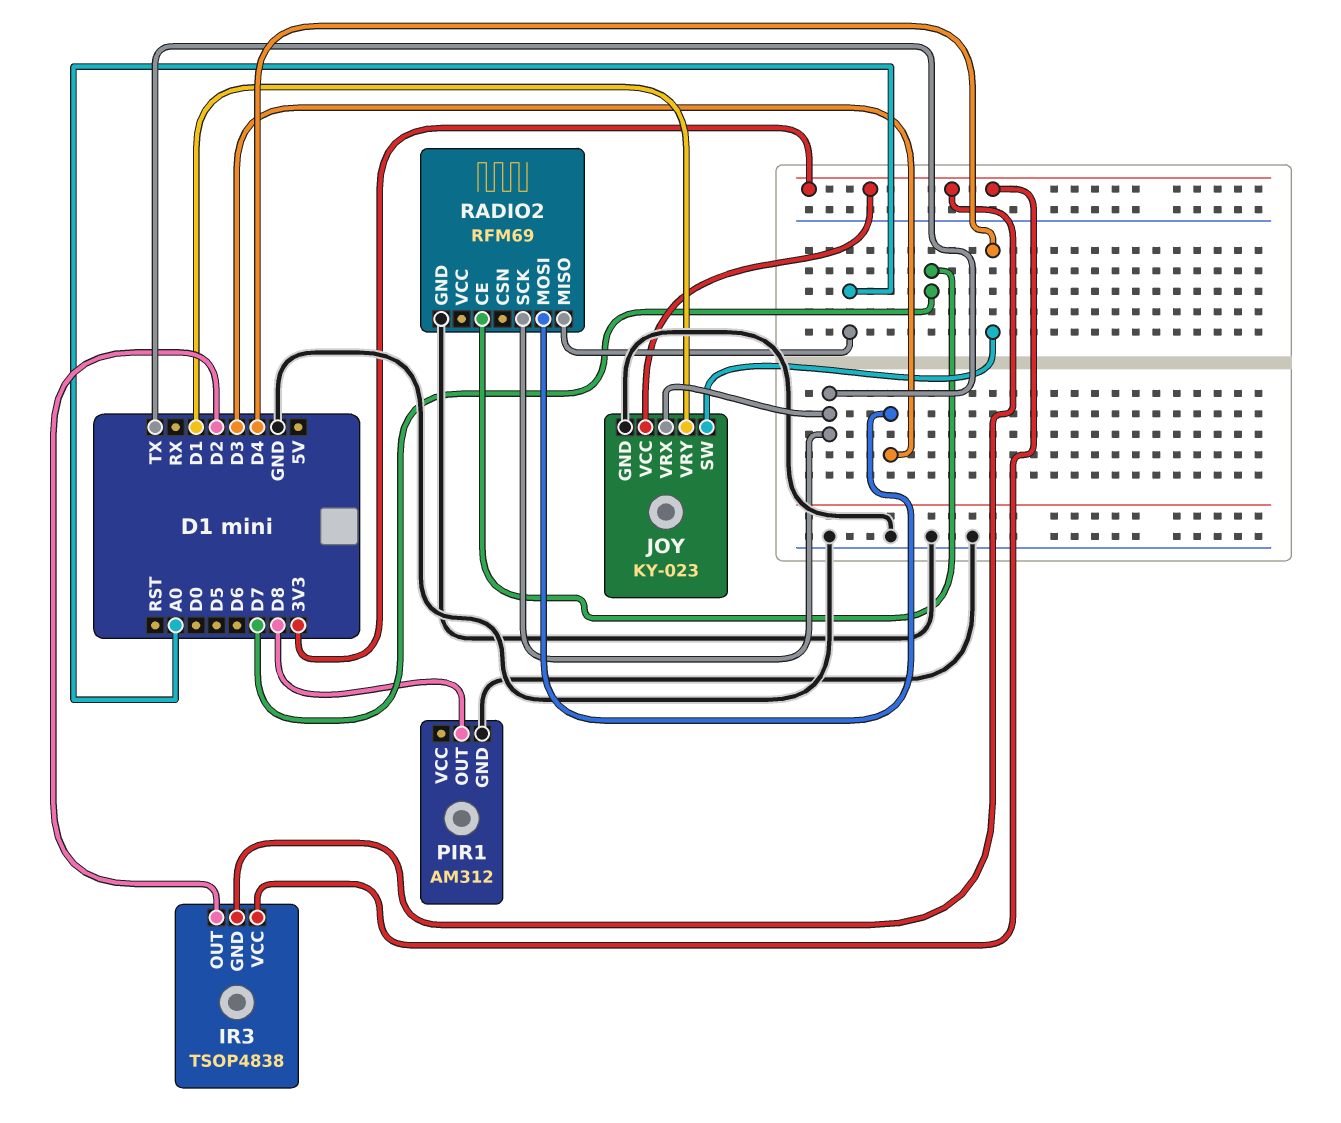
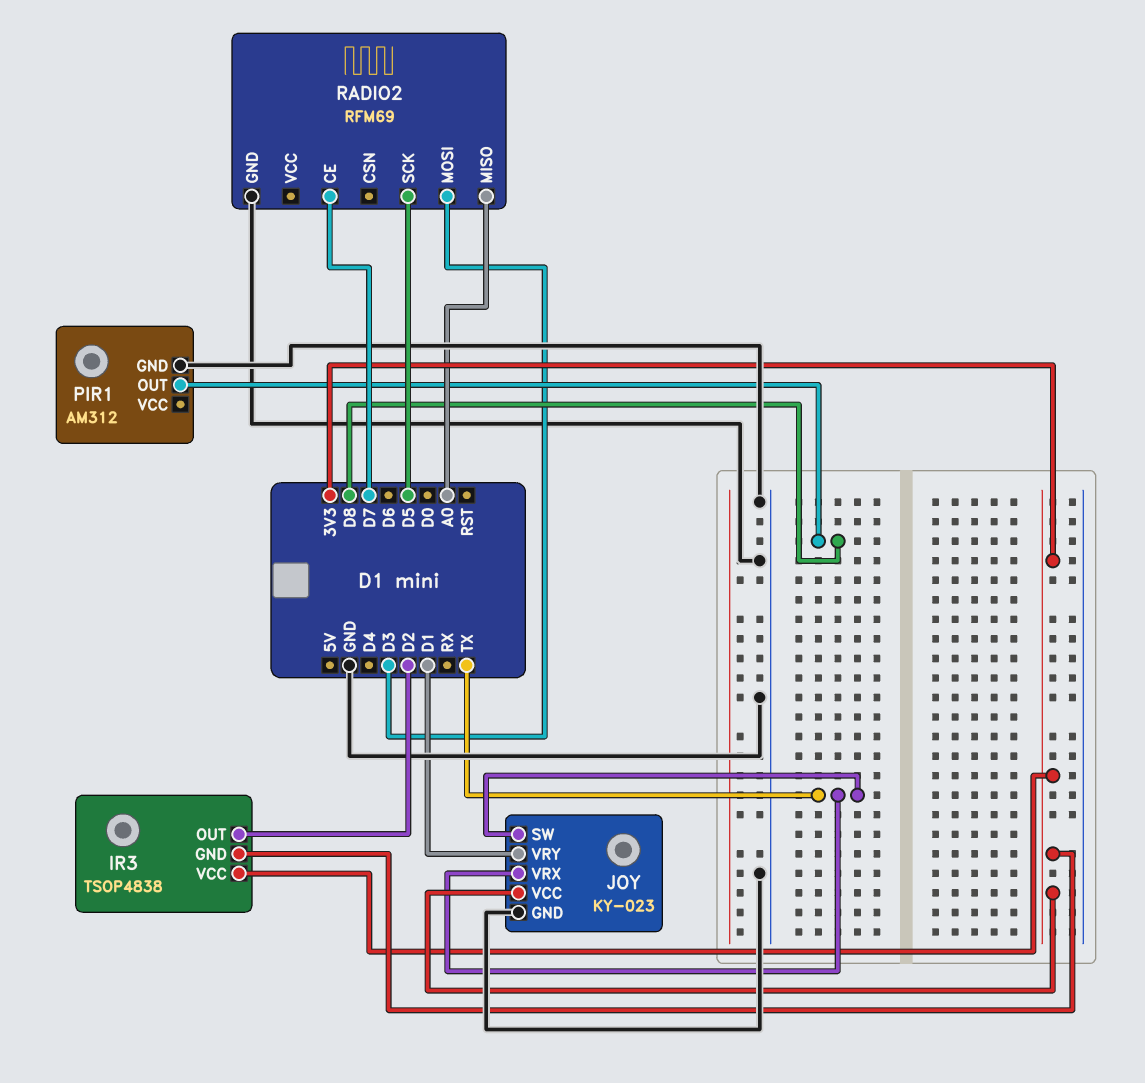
JOY pin SW: D4 -> TX
RADIO2 pin SCK: TX -> D5

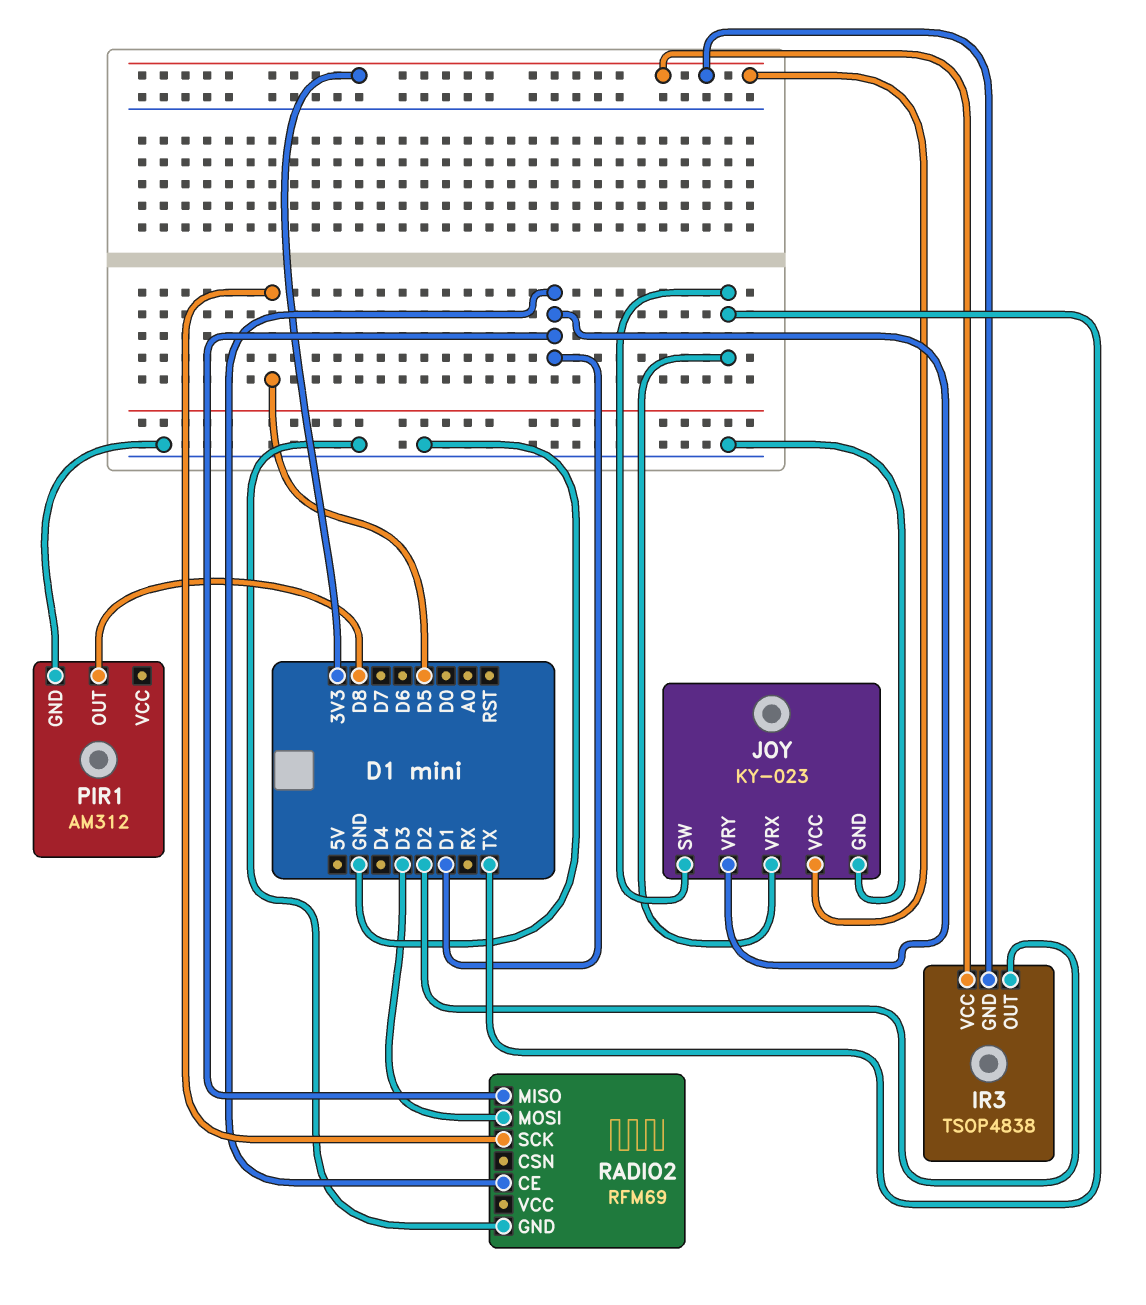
RADIO2 pin CE: D7 -> D1
RADIO2 pin MISO: A0 -> D1

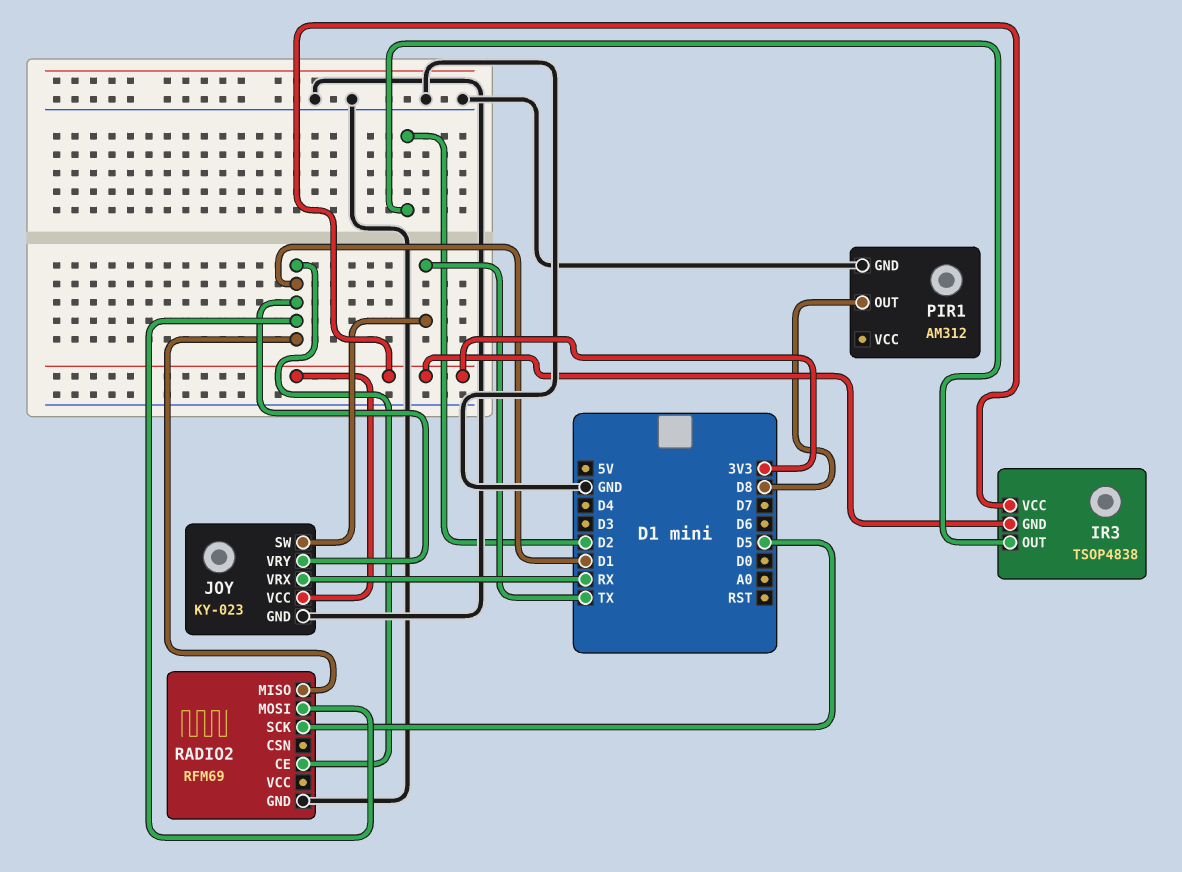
JOY pin VRX: TX -> RX
RADIO2 pin MOSI: D3 -> D1

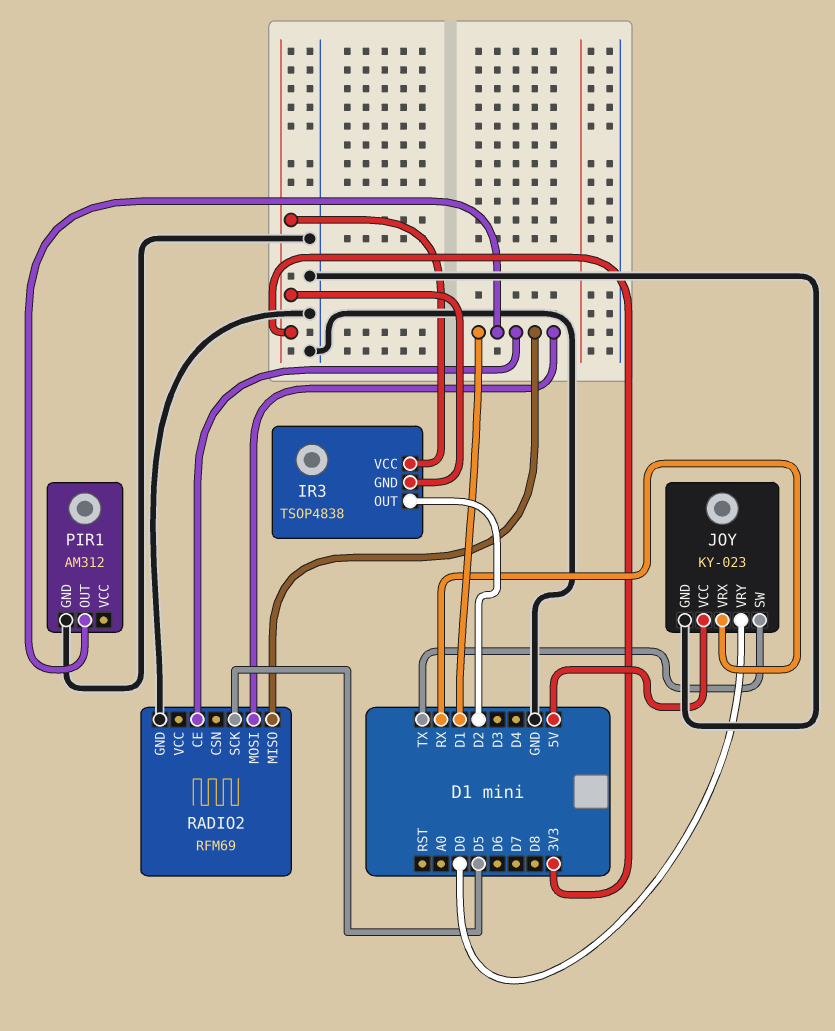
JOY pin VCC: 3V3 -> 5V
JOY pin VRY: D1 -> D0
PIR1 pin OUT: D8 -> D1

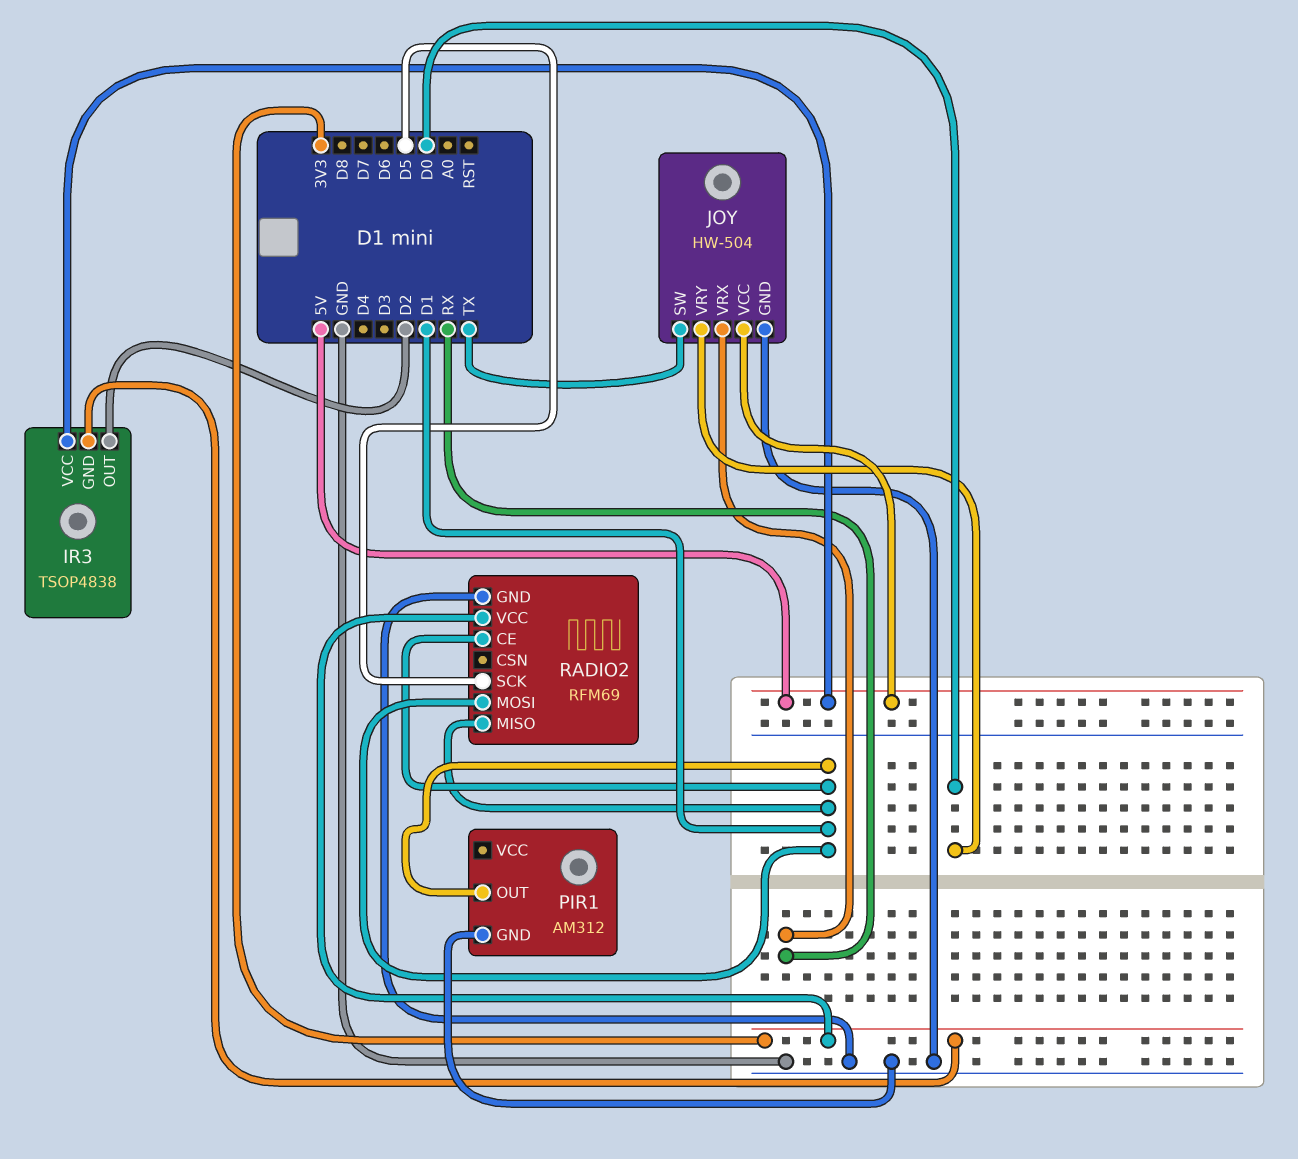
IR3 pin VCC: 3V3 -> 5V
JOY: KY-023 -> HW-504
RADIO2 pin VCC: none -> 3V3

